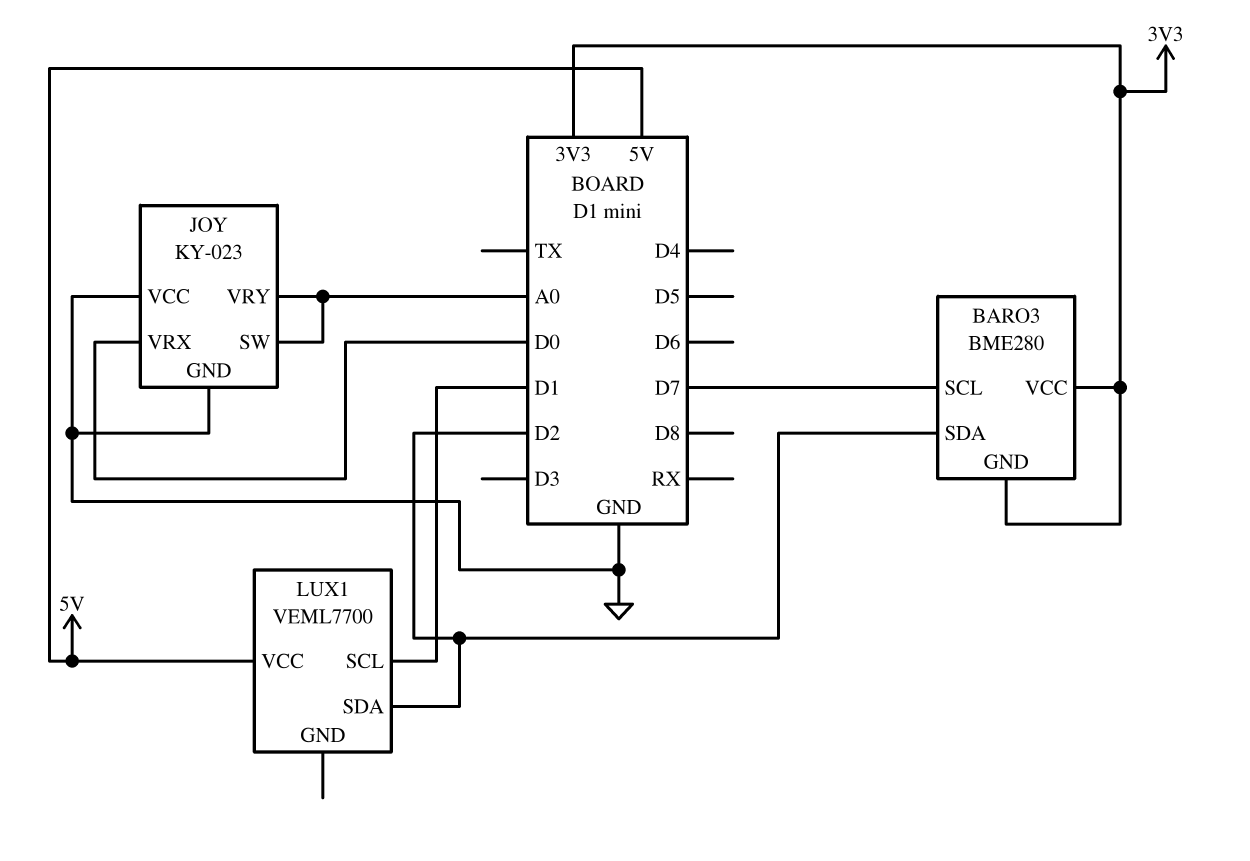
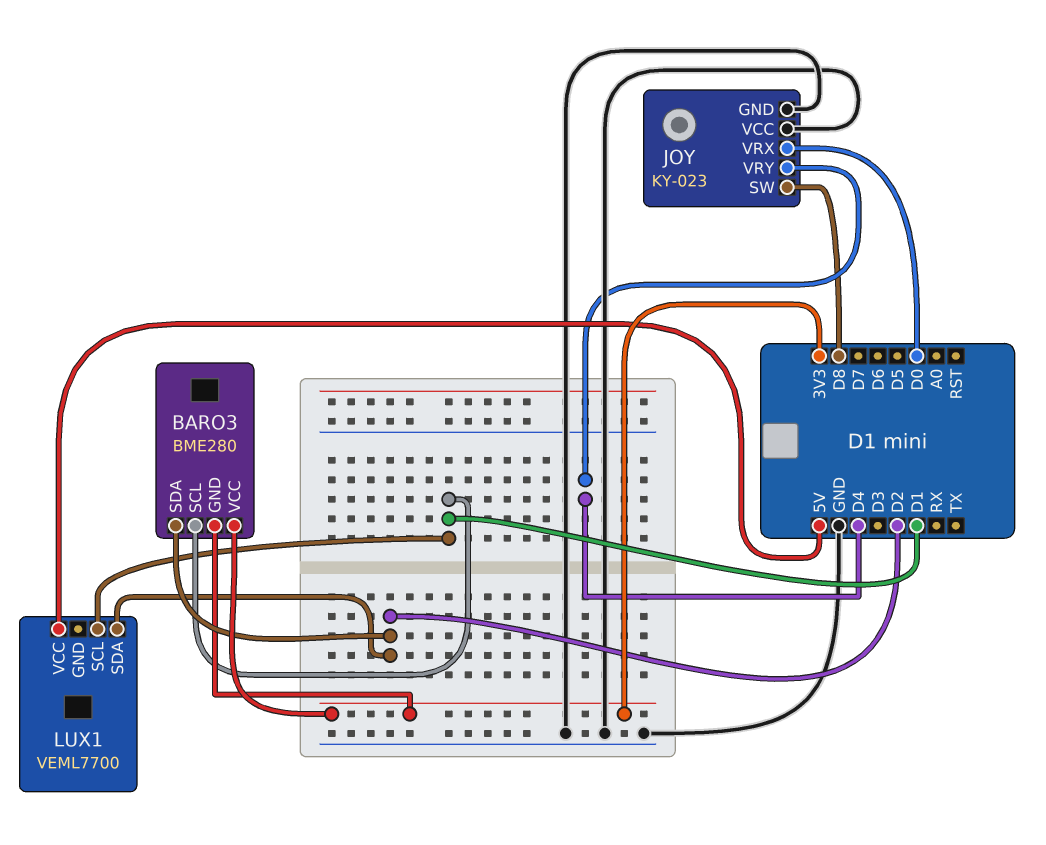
BARO3 pin SCL: D7 -> D1
JOY pin SW: A0 -> D8
JOY pin VRY: A0 -> D4

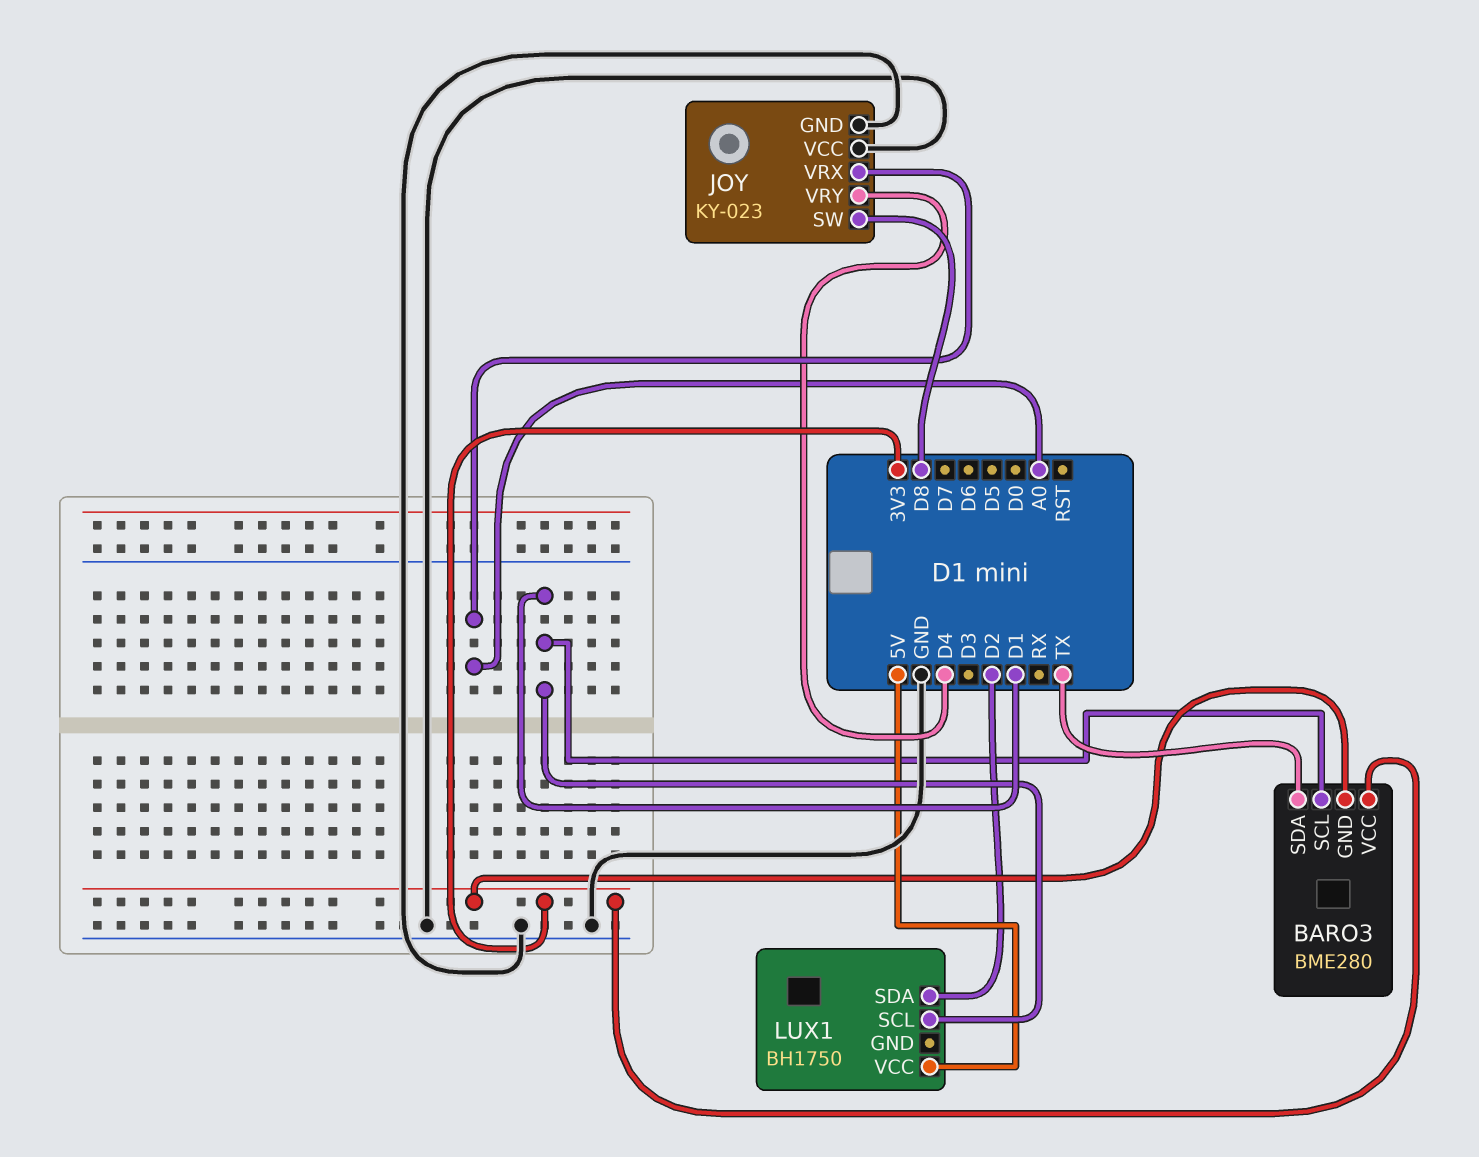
BARO3 pin SDA: D2 -> TX
JOY pin VRX: D0 -> A0
LUX1: VEML7700 -> BH1750

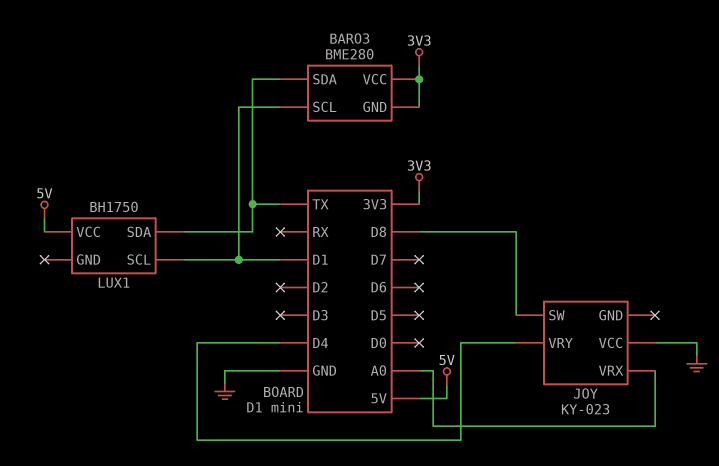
JOY pin GND: GND -> none
LUX1 pin SDA: D2 -> TX

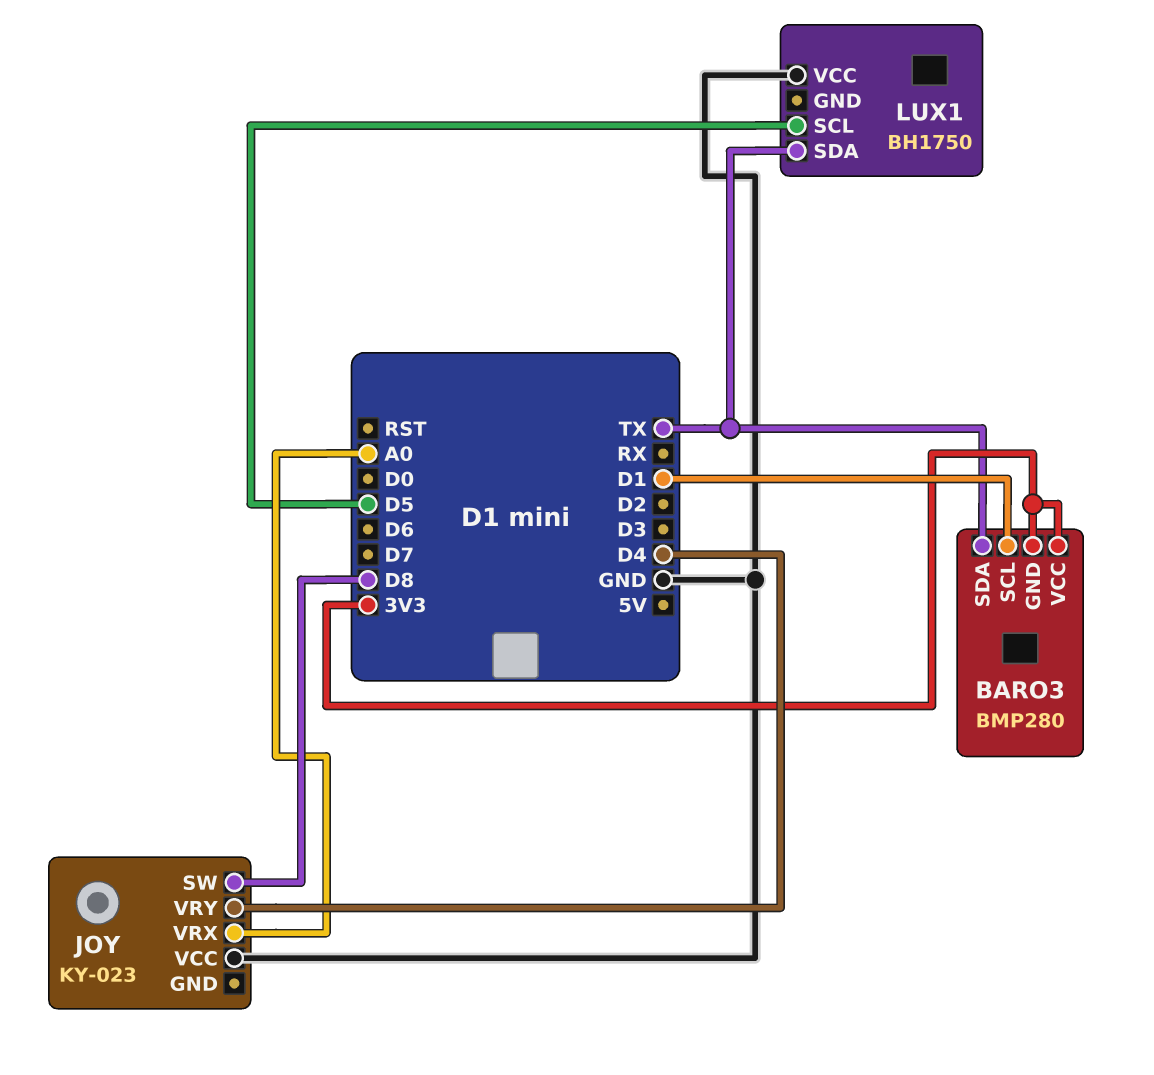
BARO3: BME280 -> BMP280
LUX1 pin SCL: D1 -> D5
LUX1 pin VCC: 5V -> GND

